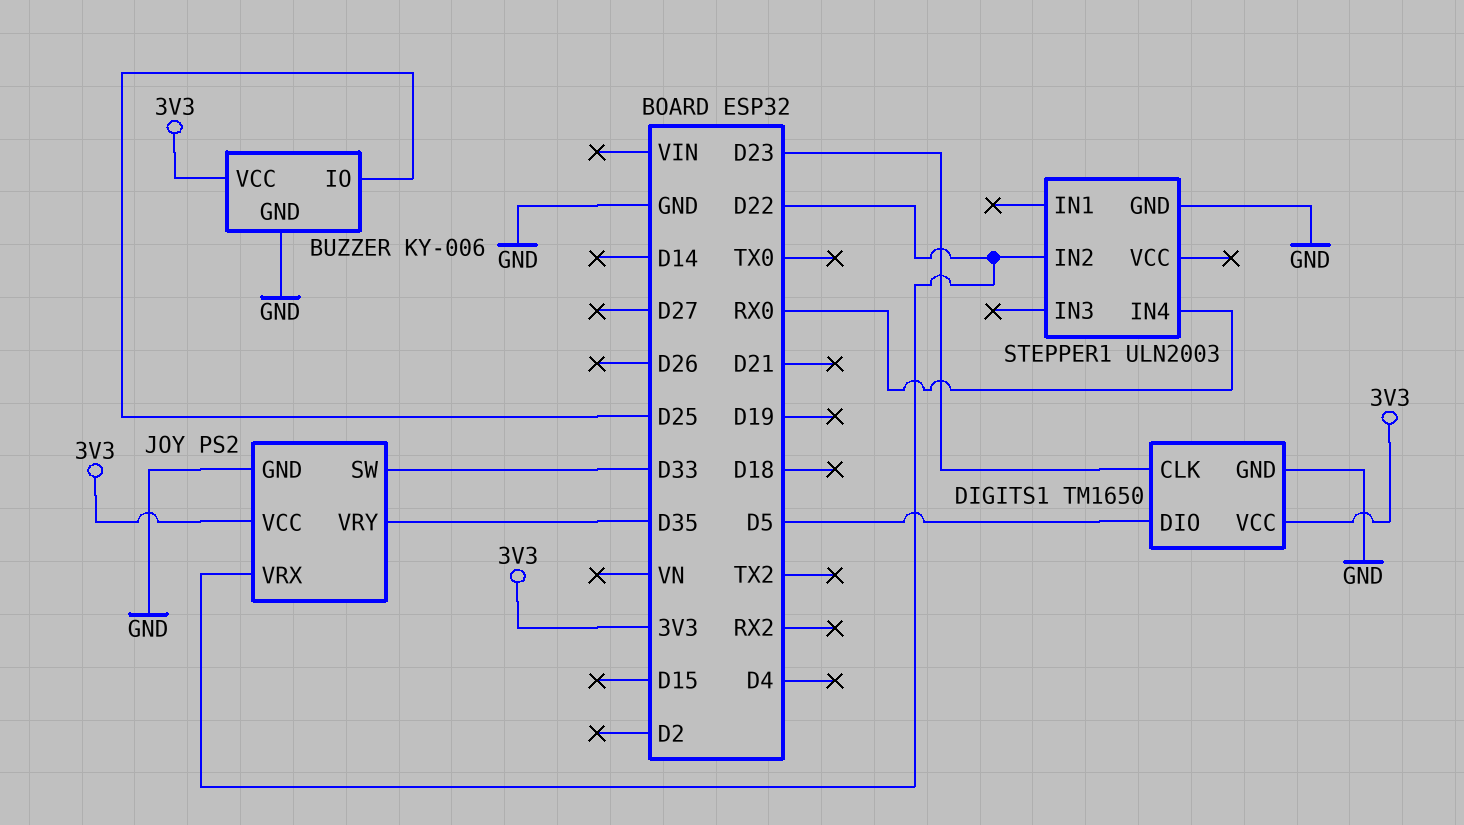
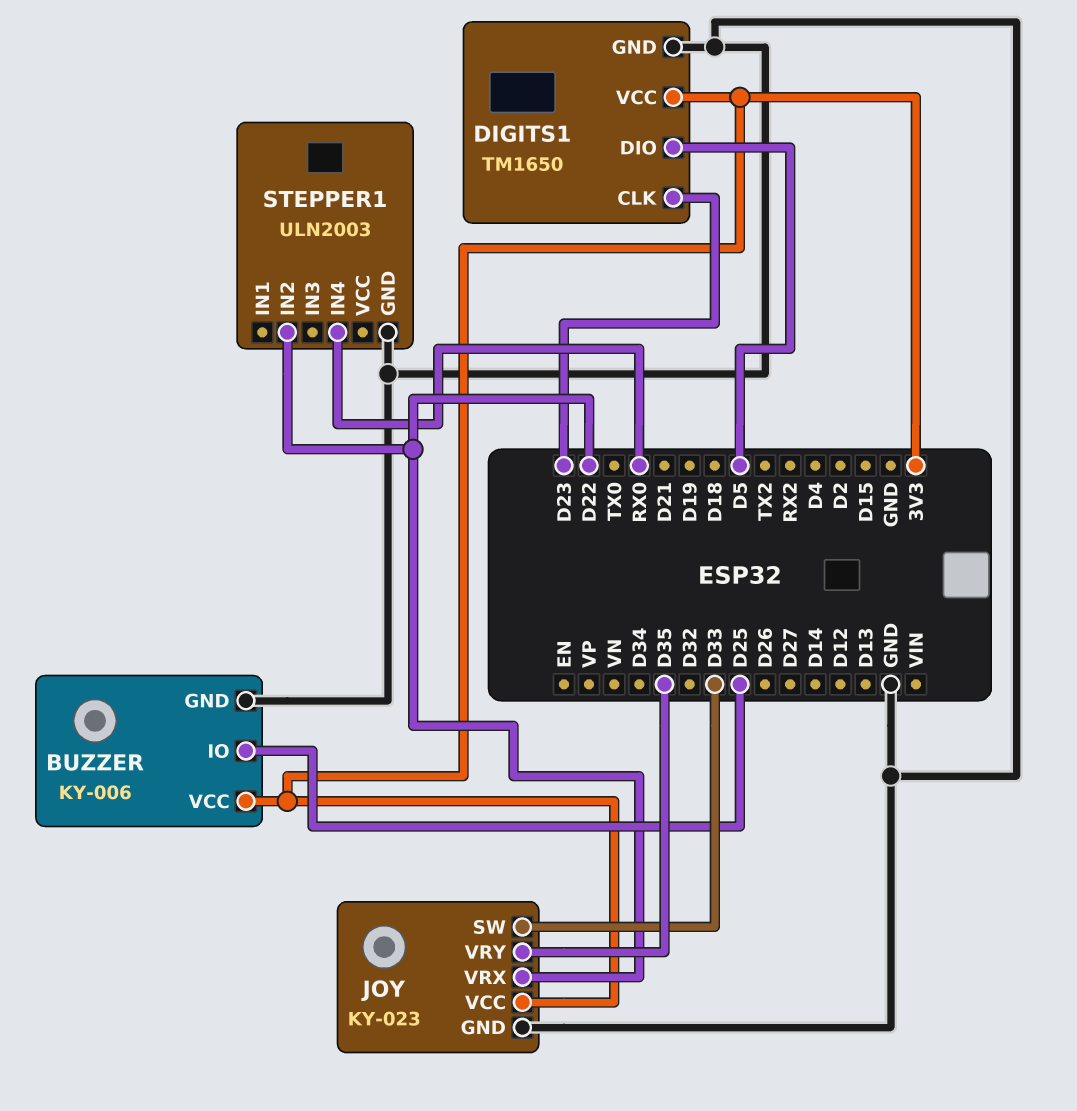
JOY: PS2 -> KY-023

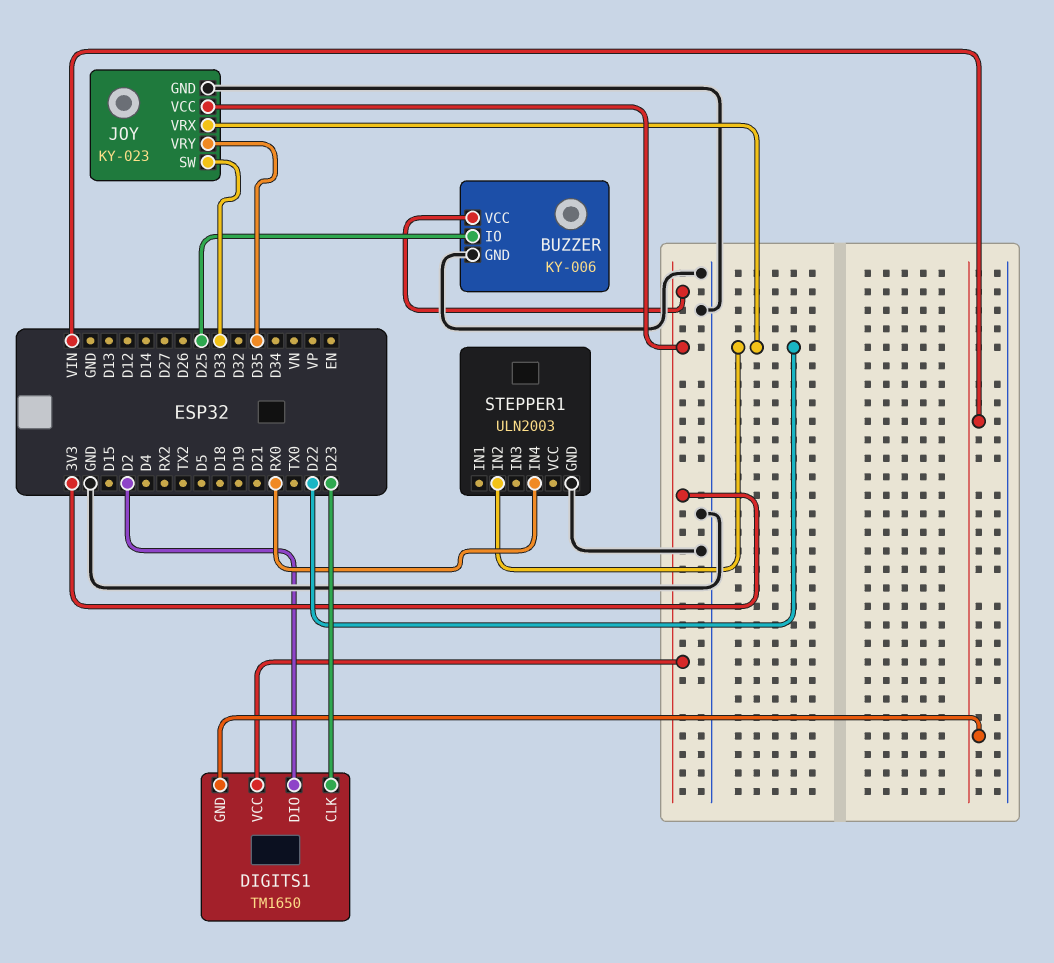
DIGITS1 pin DIO: D5 -> D2
DIGITS1 pin GND: GND -> VIN

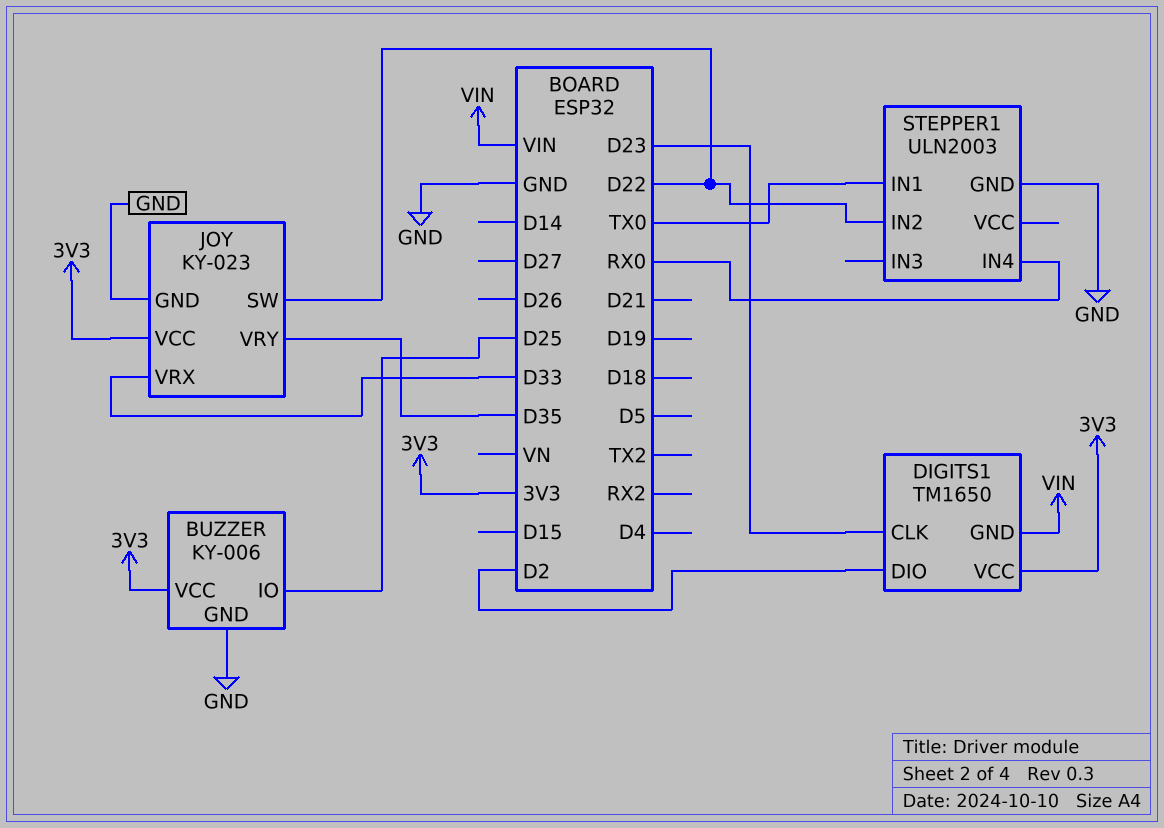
JOY pin SW: D33 -> D22
JOY pin VRX: D22 -> D33
STEPPER1 pin IN1: none -> TX0

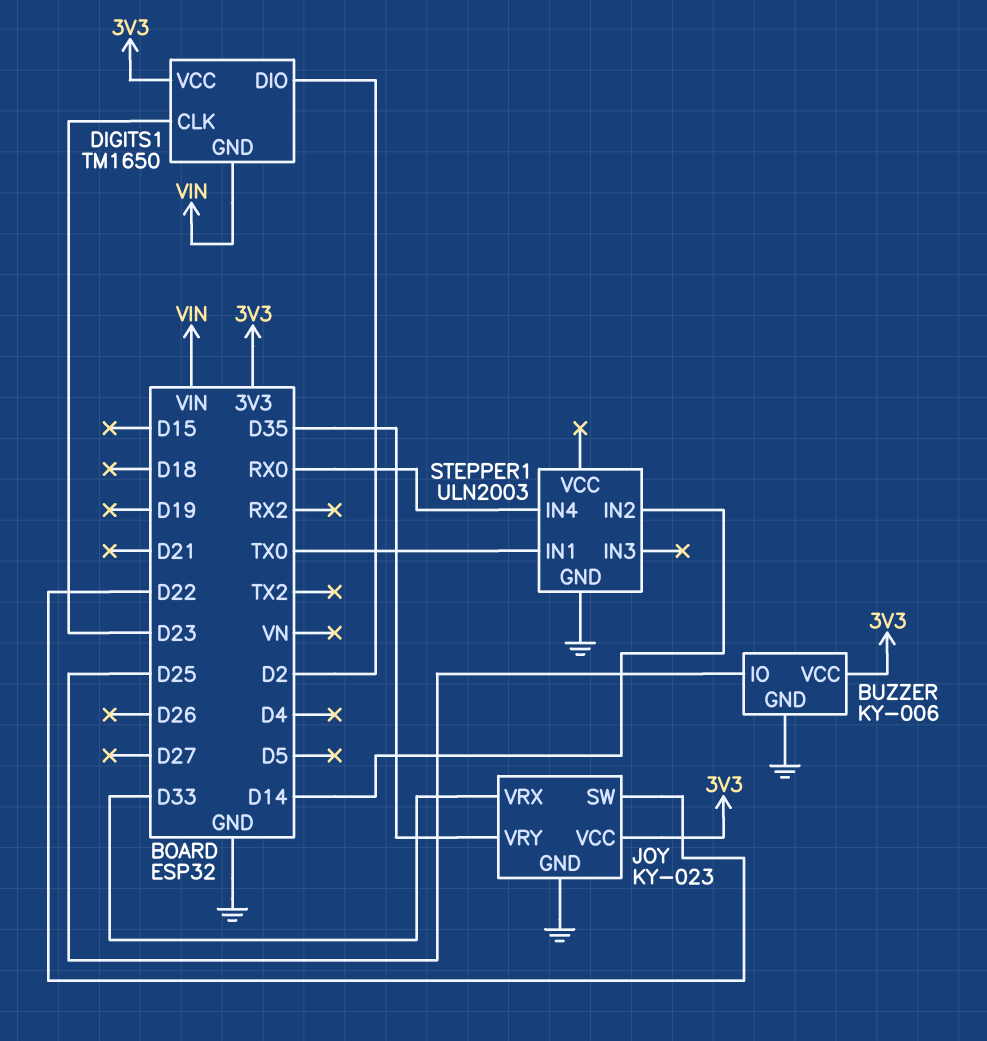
STEPPER1 pin IN2: D22 -> D14

